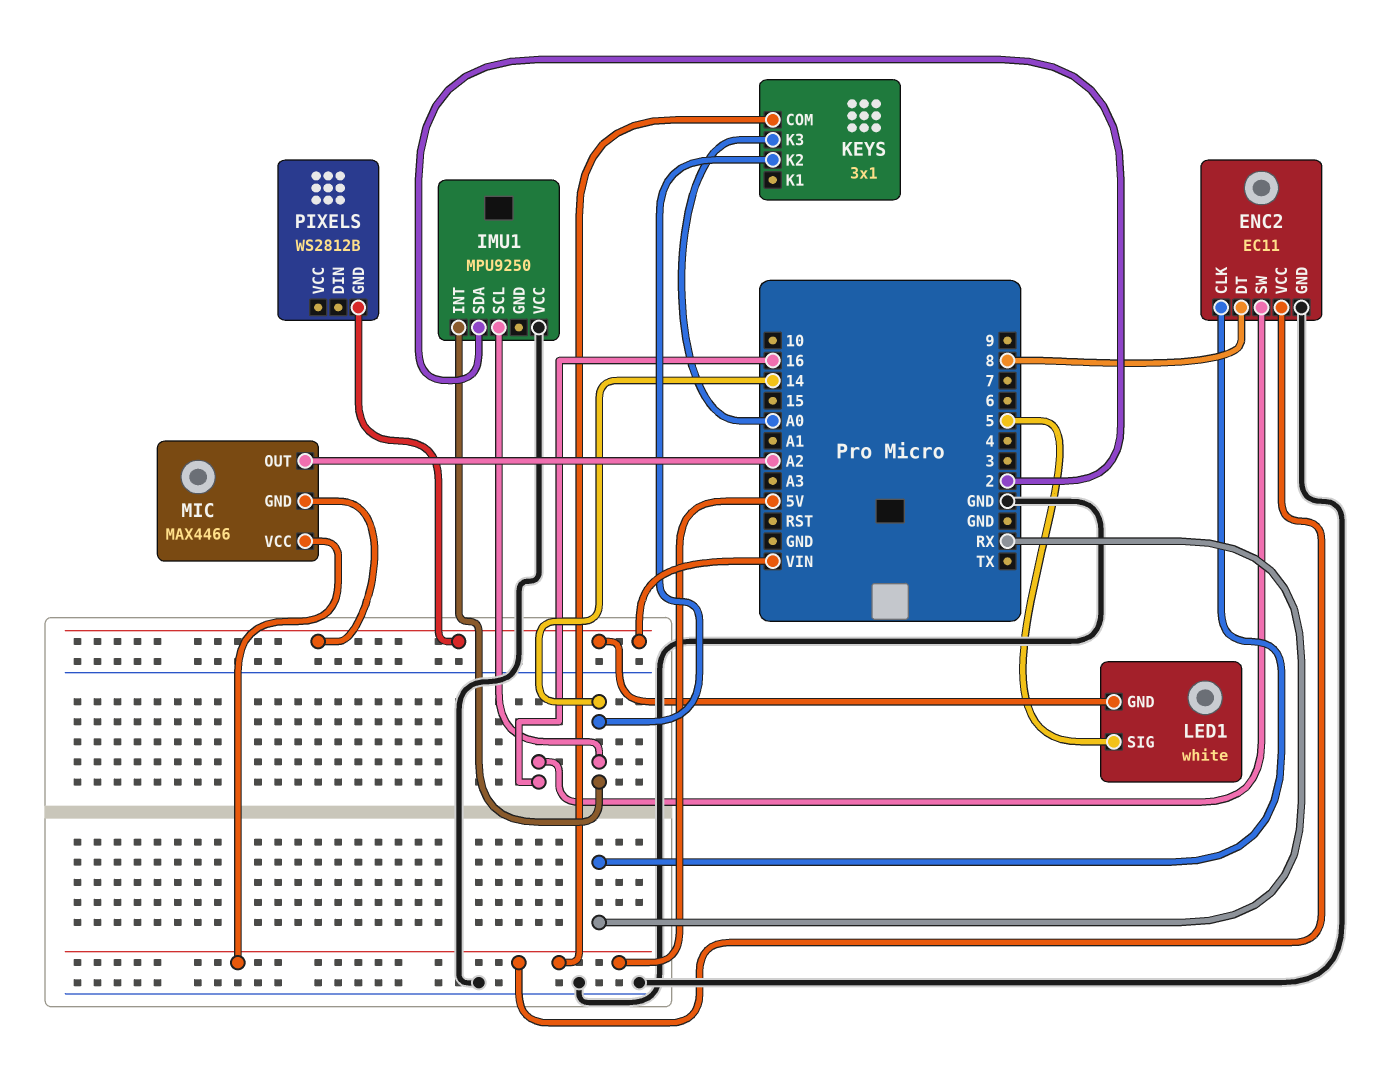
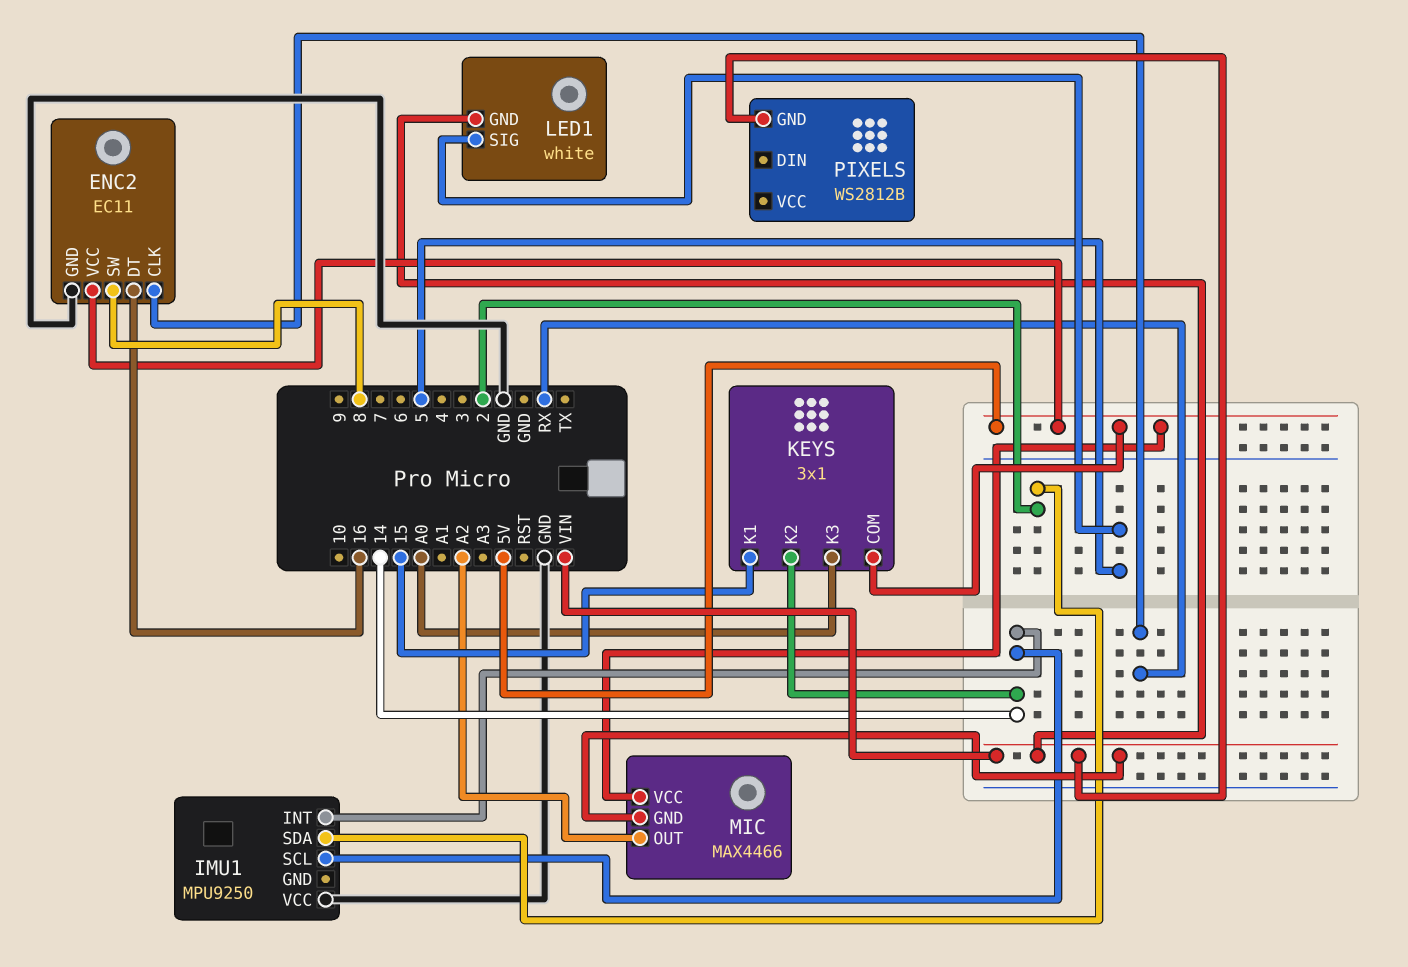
ENC2 pin DT: 8 -> 16
ENC2 pin SW: 16 -> 8
KEYS pin K1: none -> 15

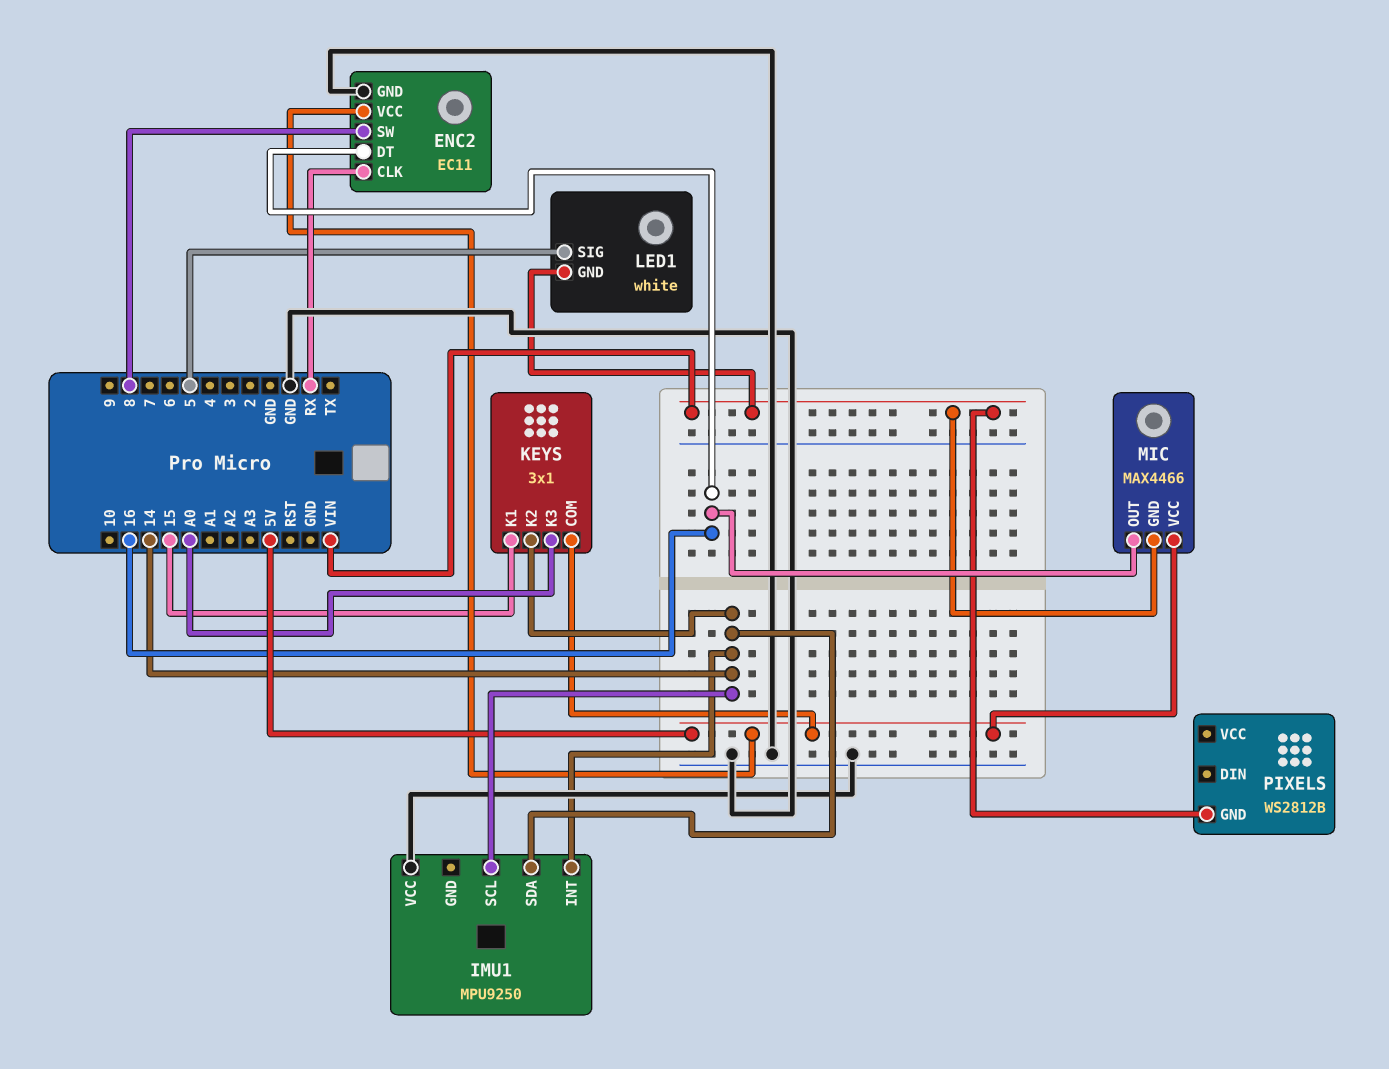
IMU1 pin SDA: 2 -> 14
MIC pin OUT: A2 -> 16

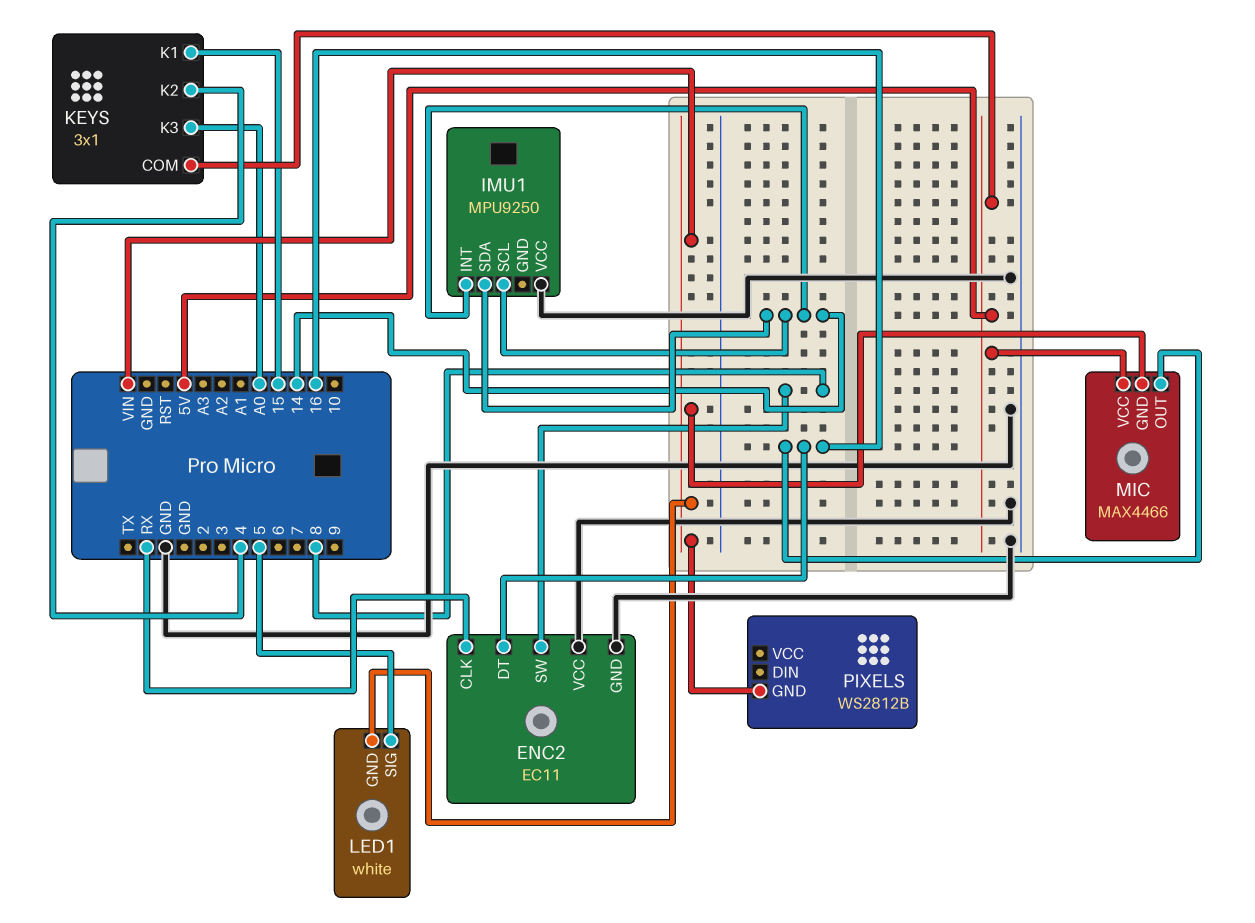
ENC2 pin VCC: 5V -> GND
KEYS pin K2: 14 -> 4

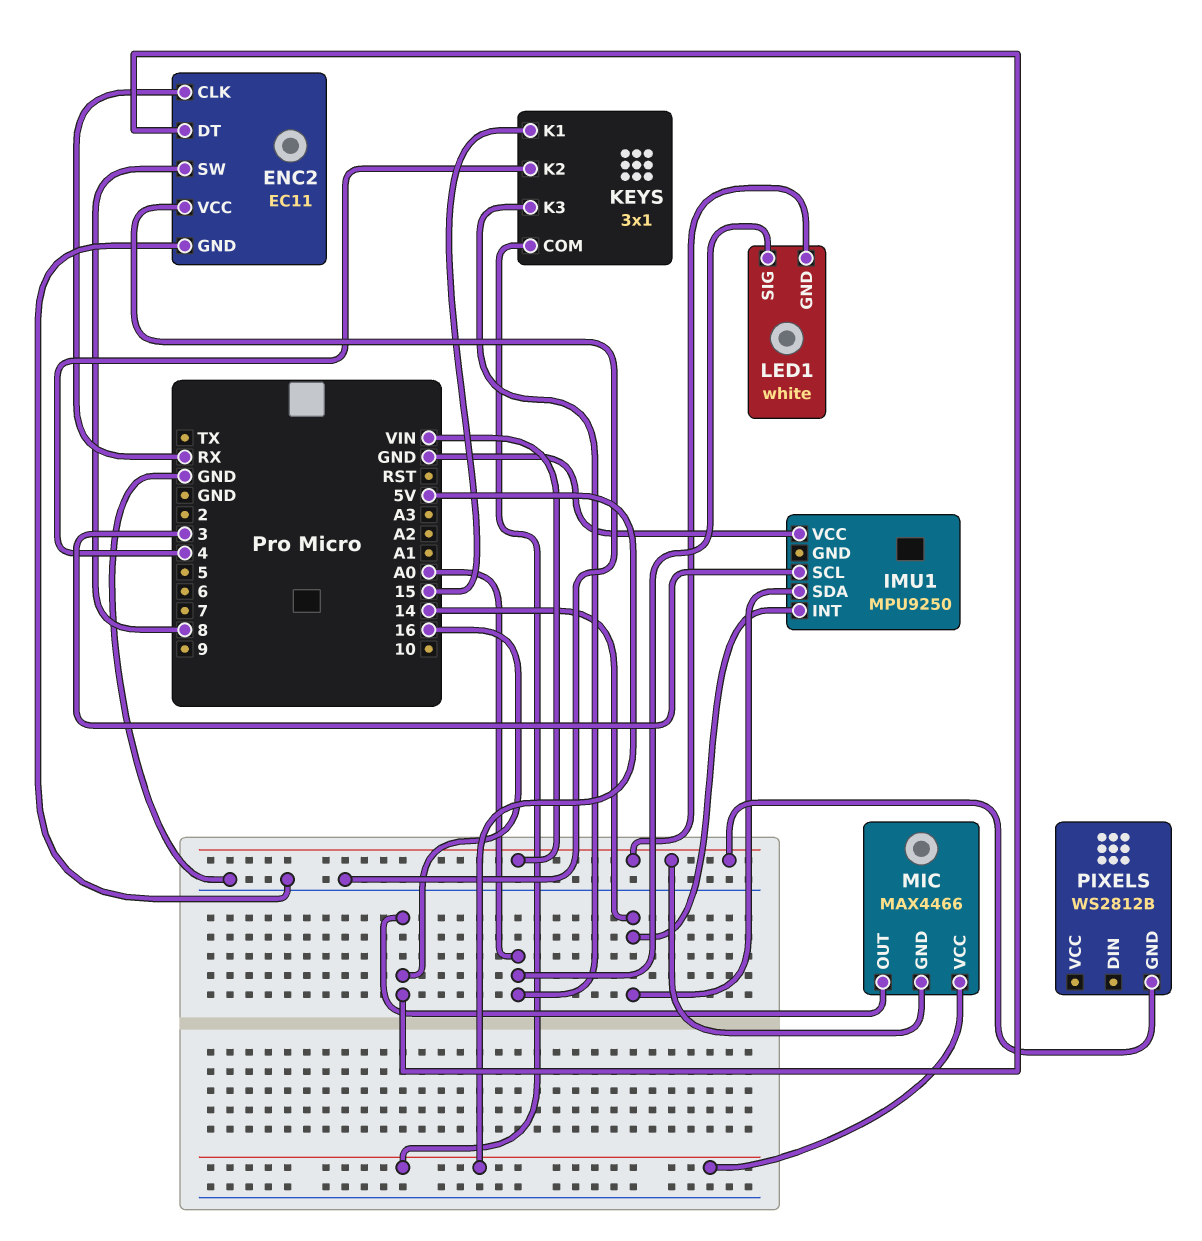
IMU1 pin SCL: 14 -> 3
LED1 pin SIG: 5 -> A0

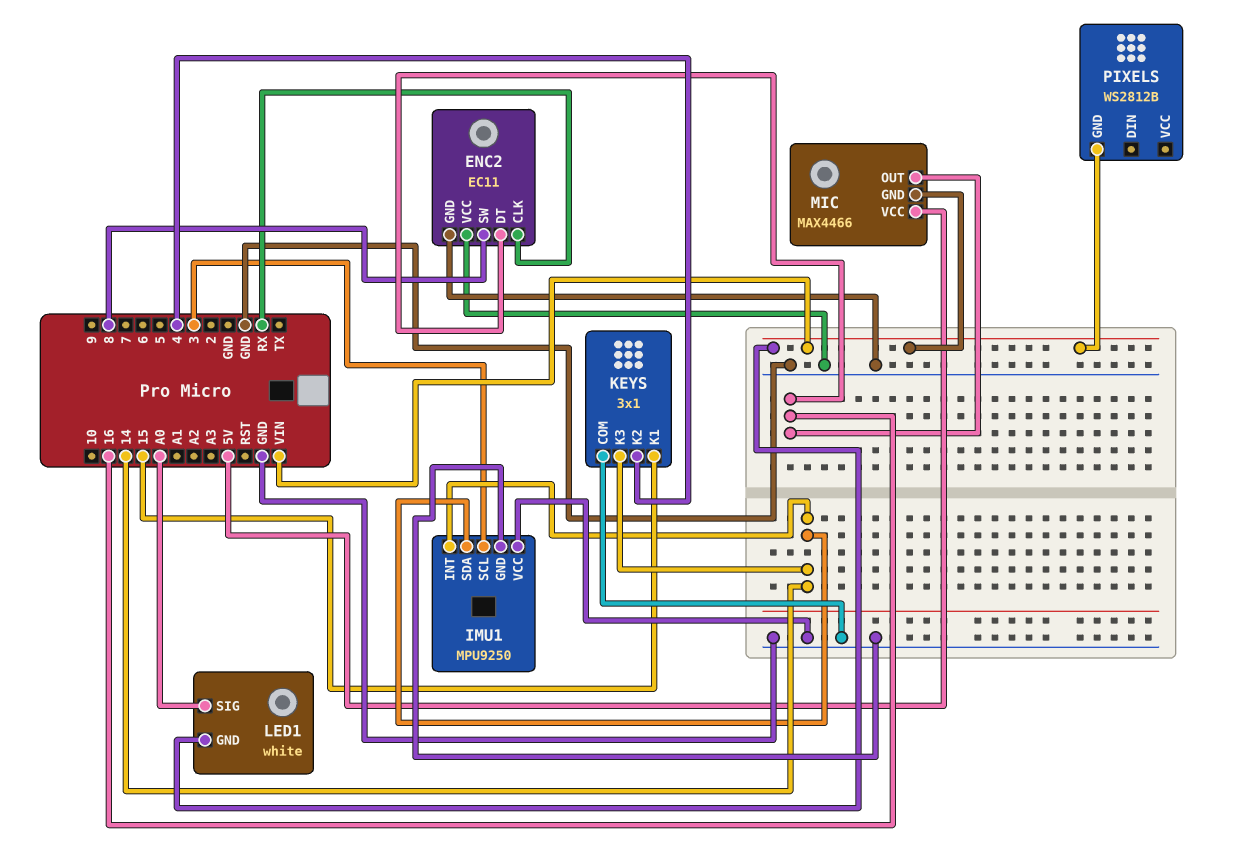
IMU1 pin GND: none -> GND
KEYS pin COM: 5V -> GND
KEYS pin K3: A0 -> 14

